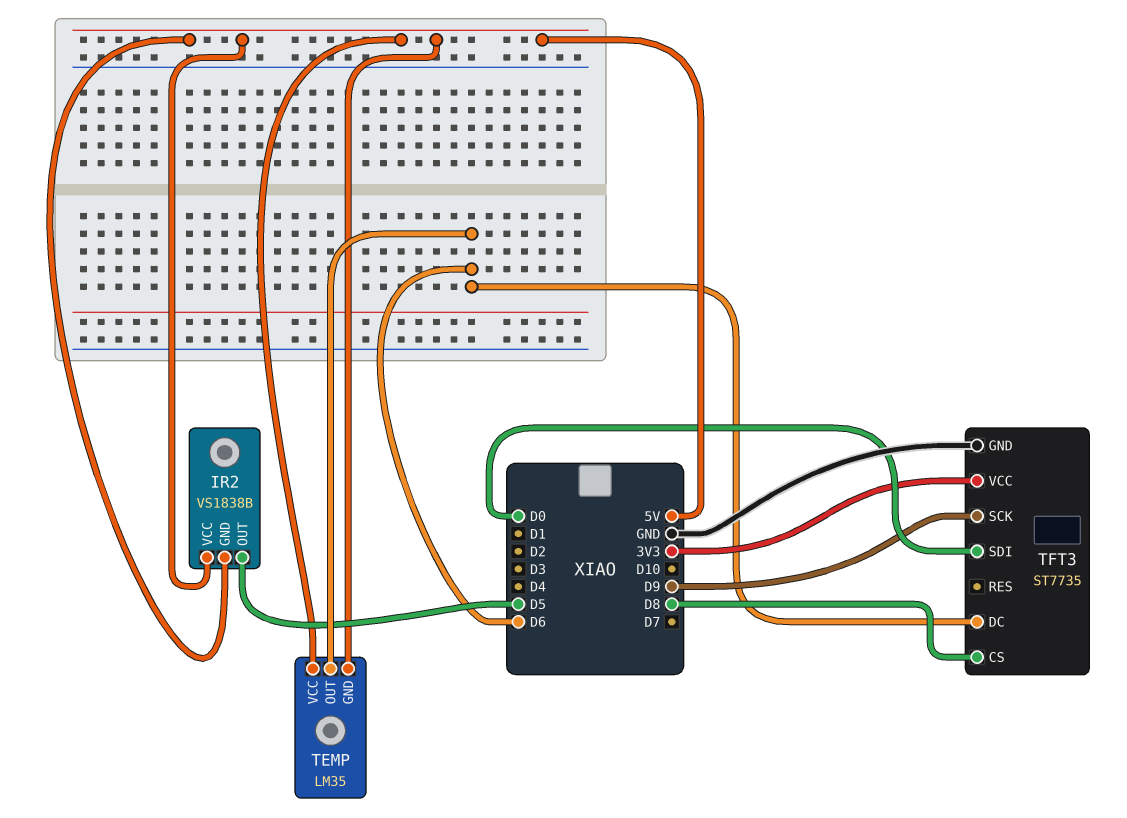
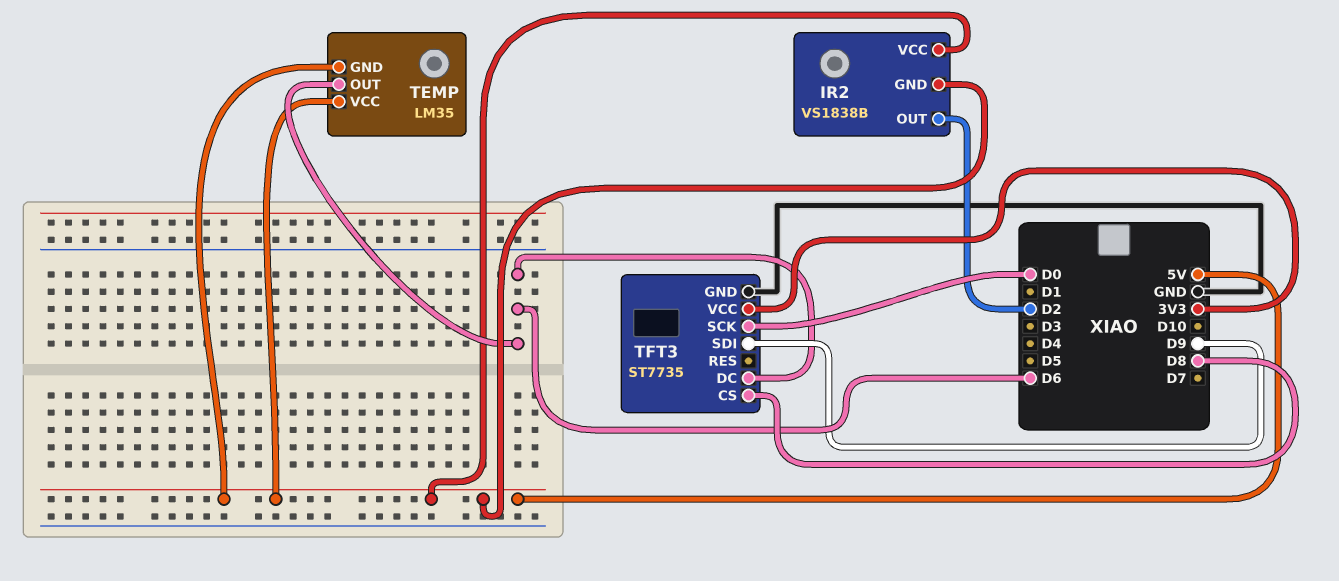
IR2 pin OUT: D5 -> D2
TFT3 pin SCK: D9 -> D0
TFT3 pin SDI: D0 -> D9

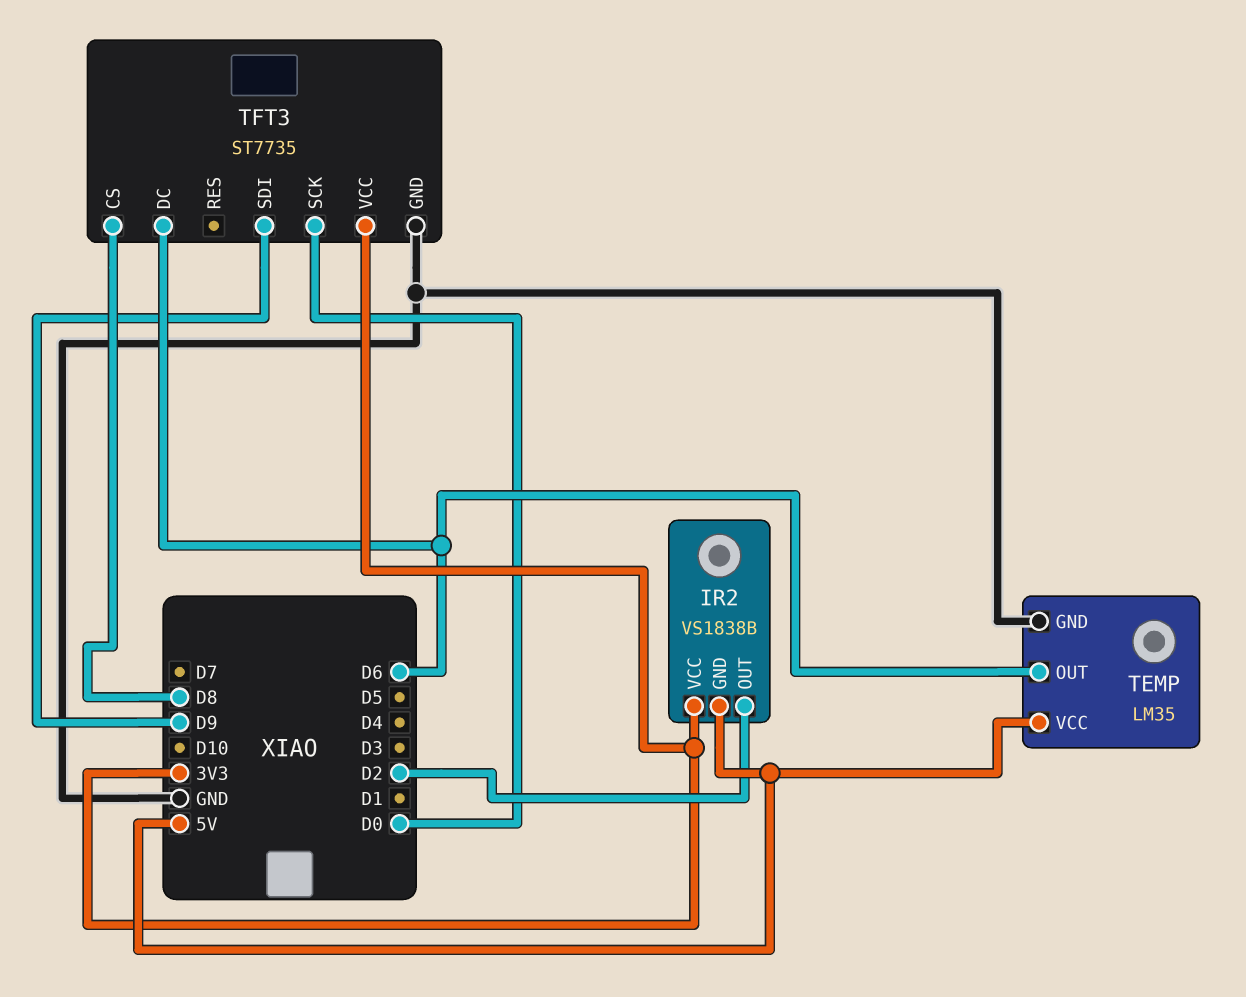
IR2 pin VCC: 5V -> 3V3
TEMP pin GND: 5V -> GND

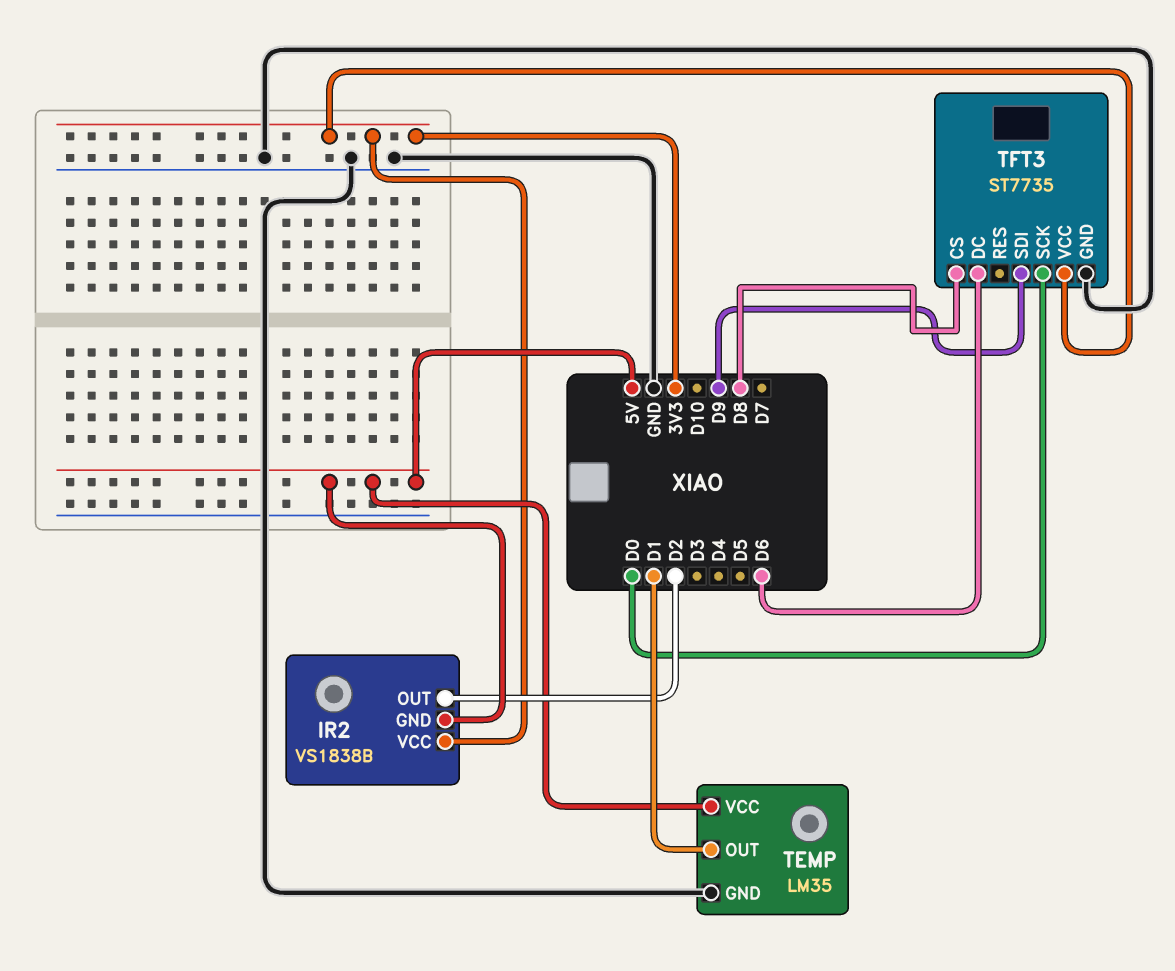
TEMP pin OUT: D6 -> D1

